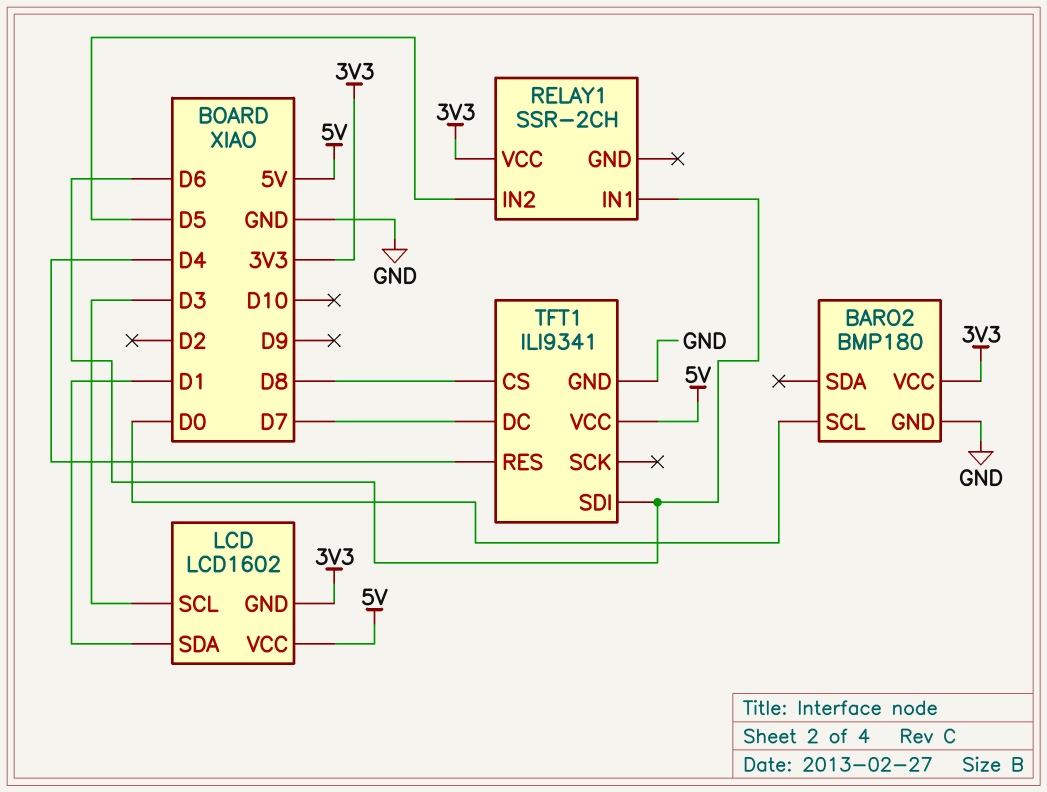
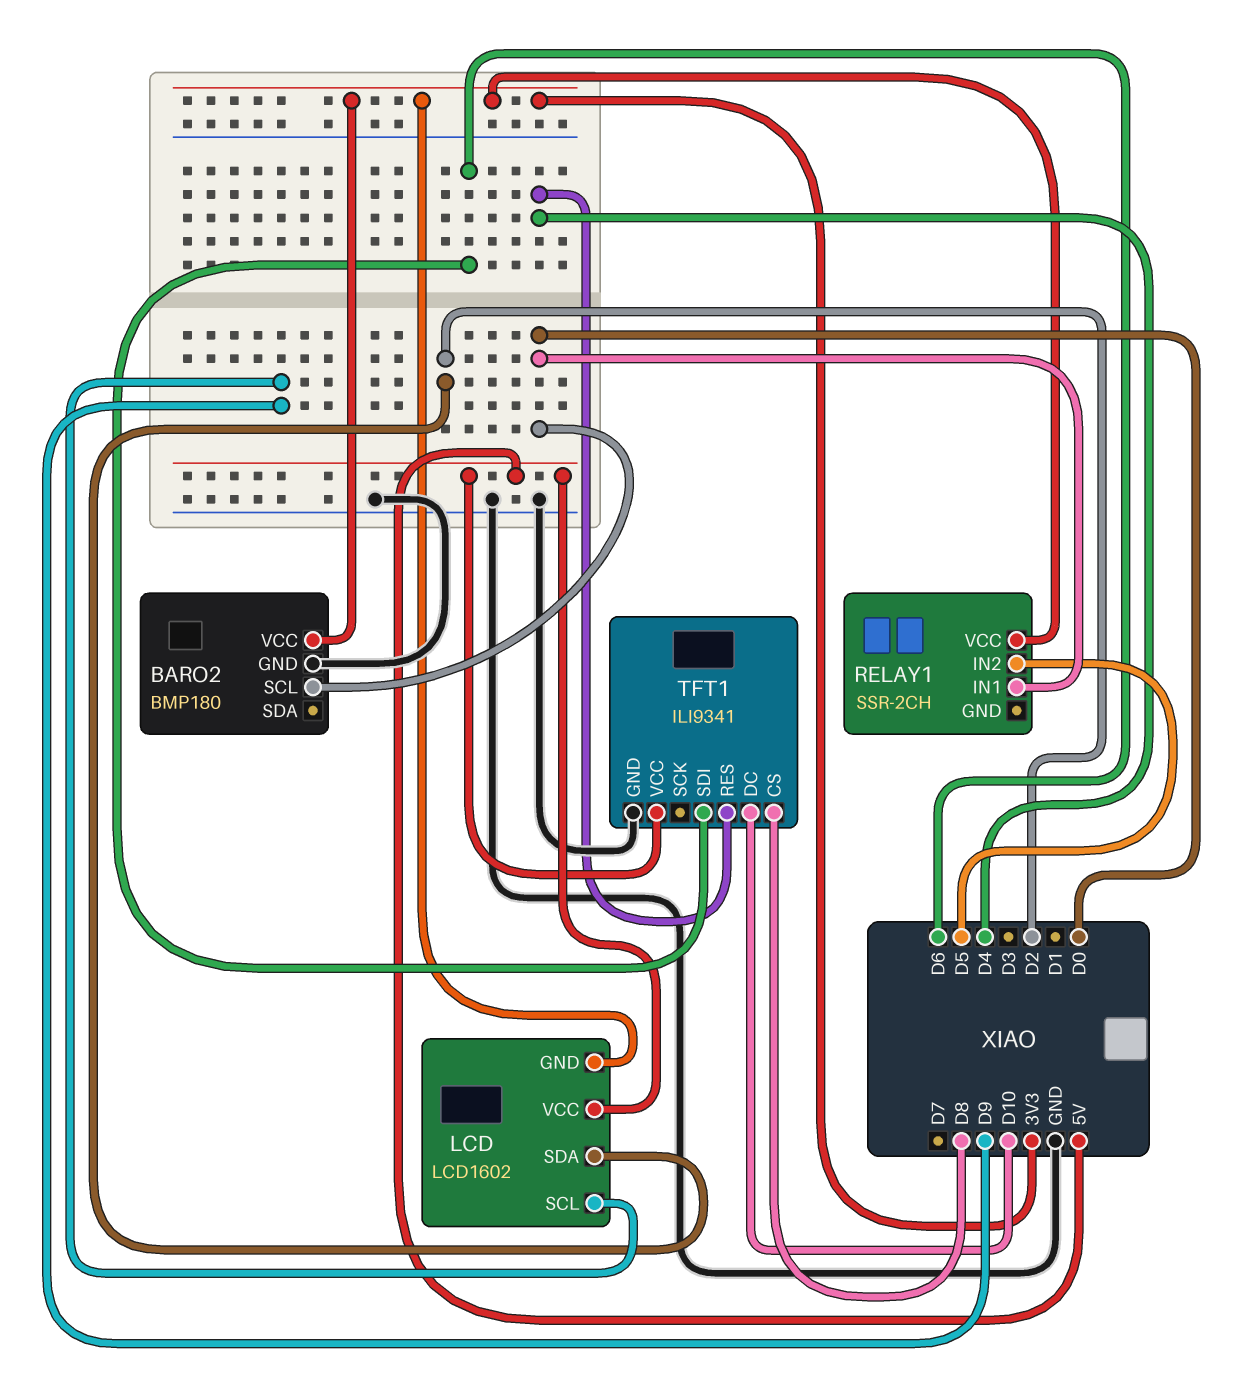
LCD pin SCL: D3 -> D9
LCD pin SDA: D1 -> D2
RELAY1 pin IN1: D6 -> D0
TFT1 pin DC: D7 -> D10

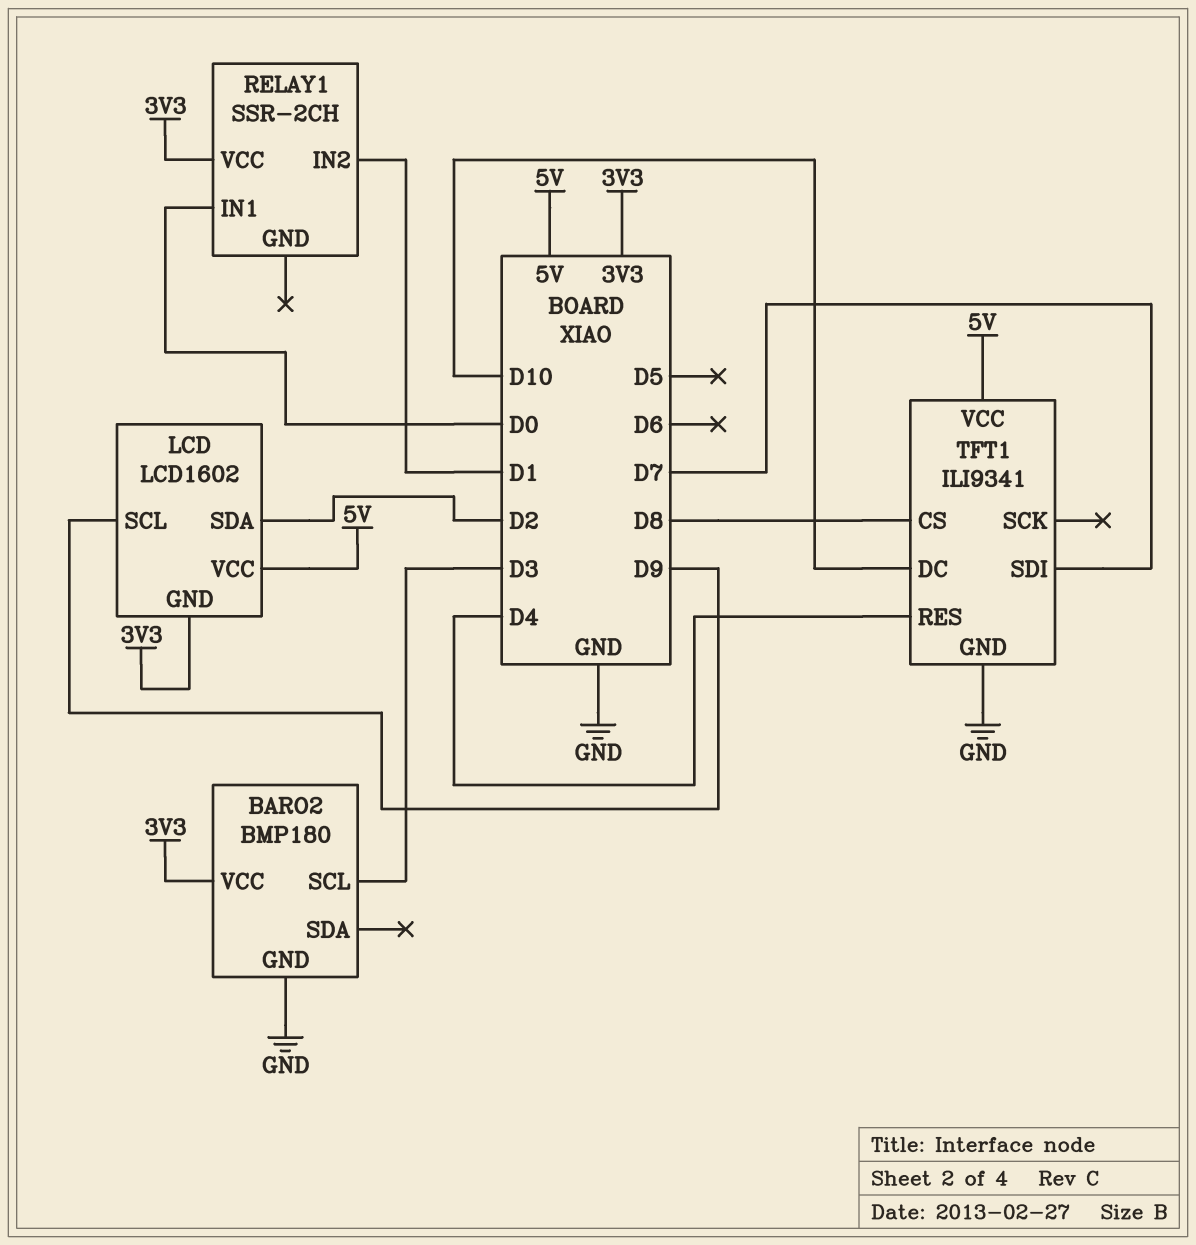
BARO2 pin SCL: D0 -> D3
RELAY1 pin IN2: D5 -> D1
TFT1 pin SDI: D6 -> D7

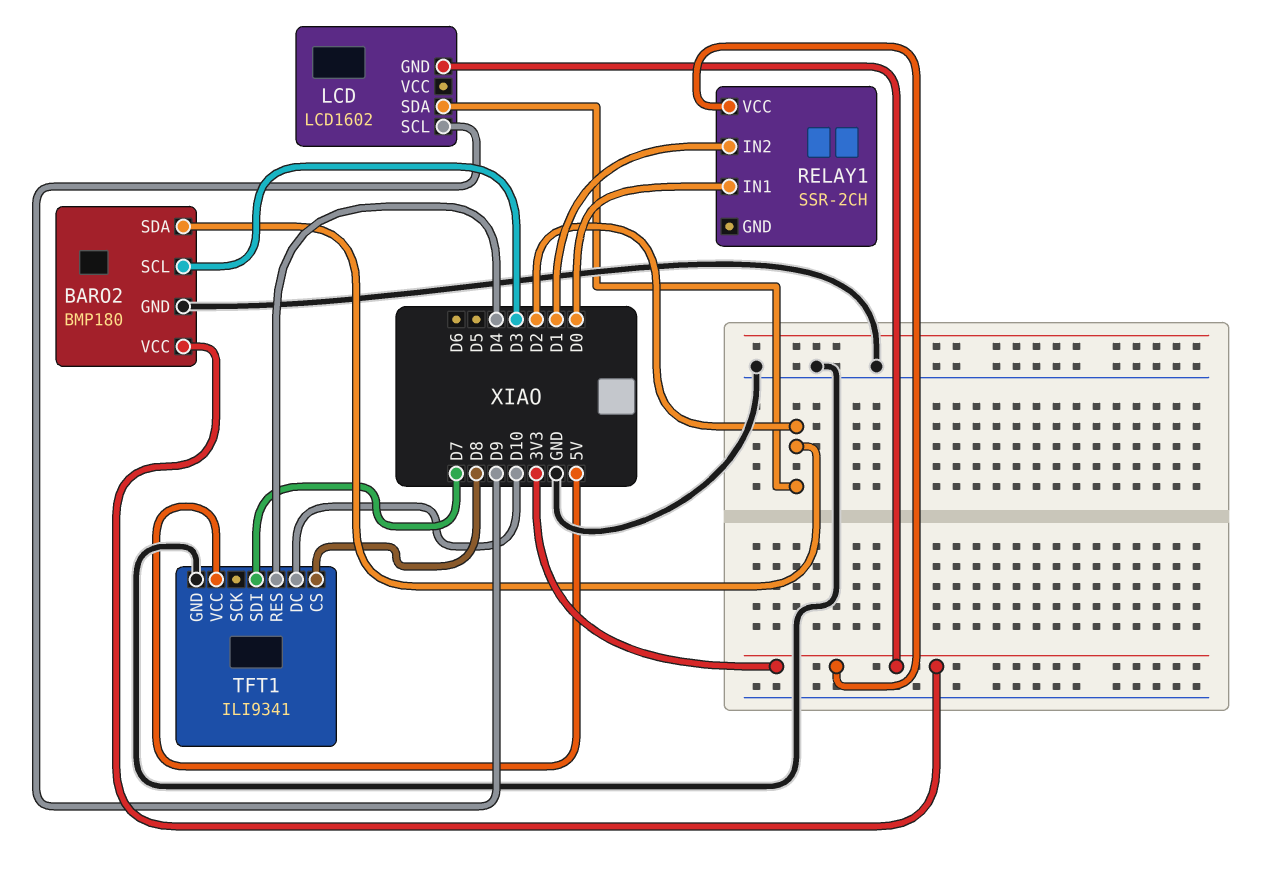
BARO2 pin SDA: none -> D2
LCD pin VCC: 5V -> none

